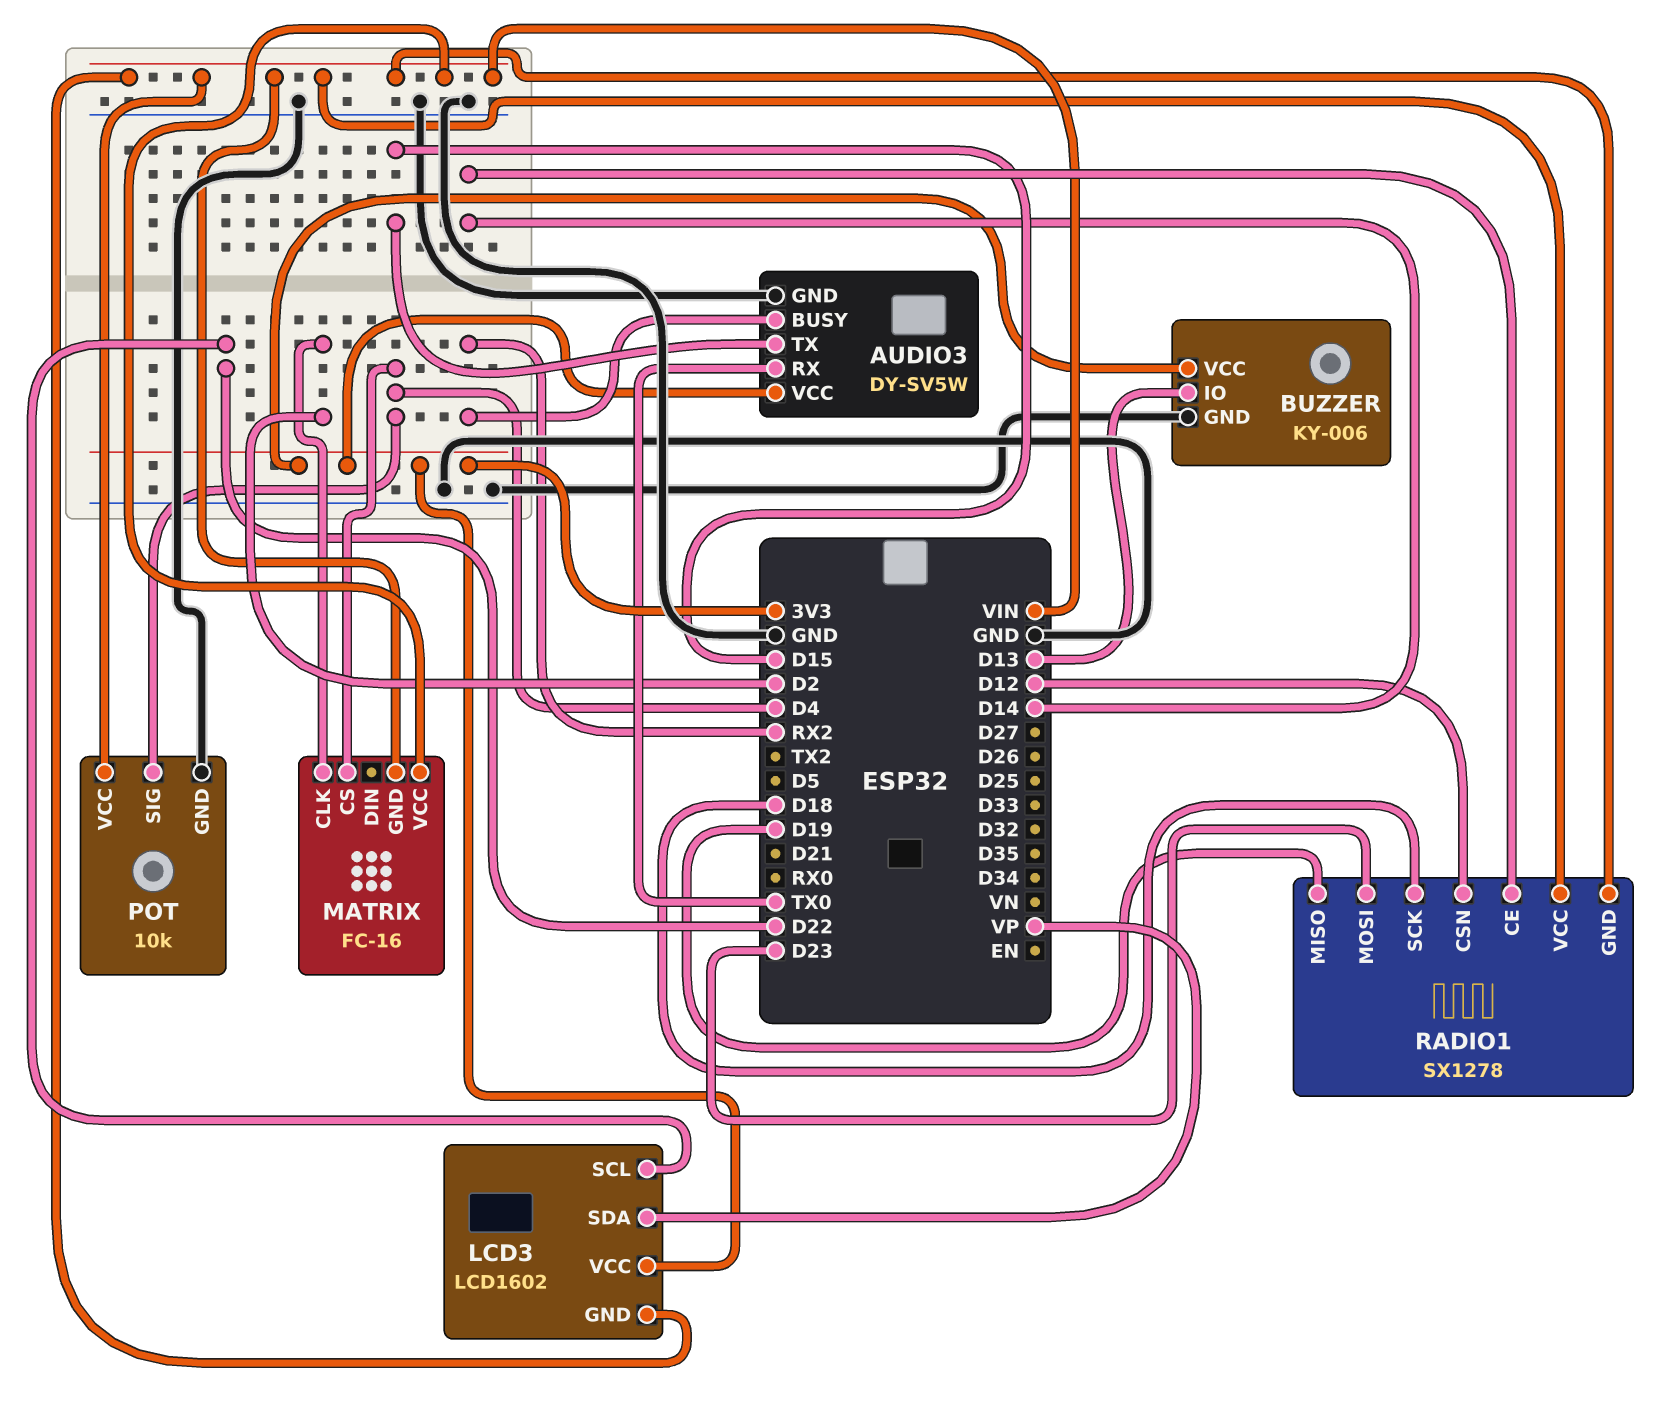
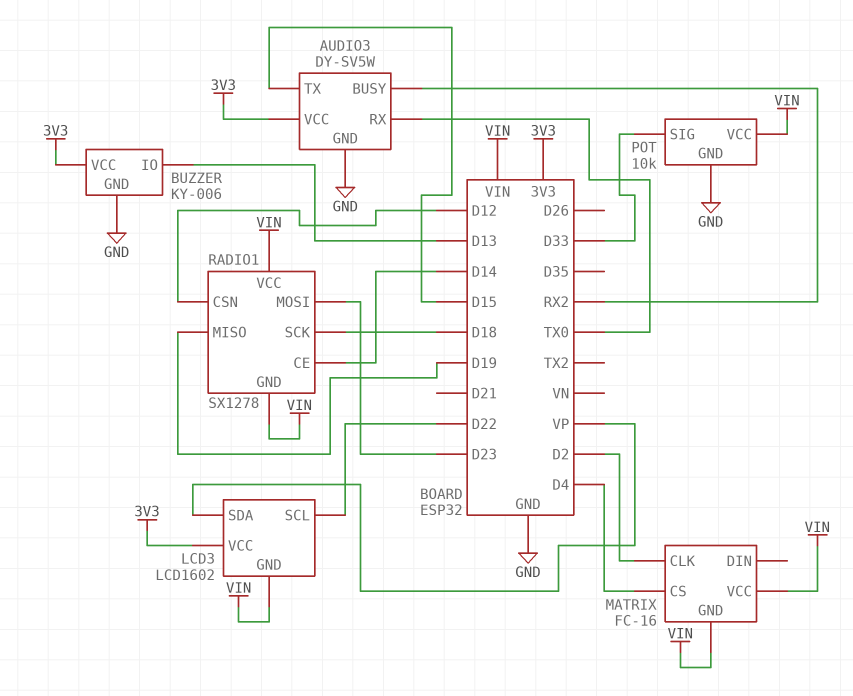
POT pin SIG: D4 -> D33

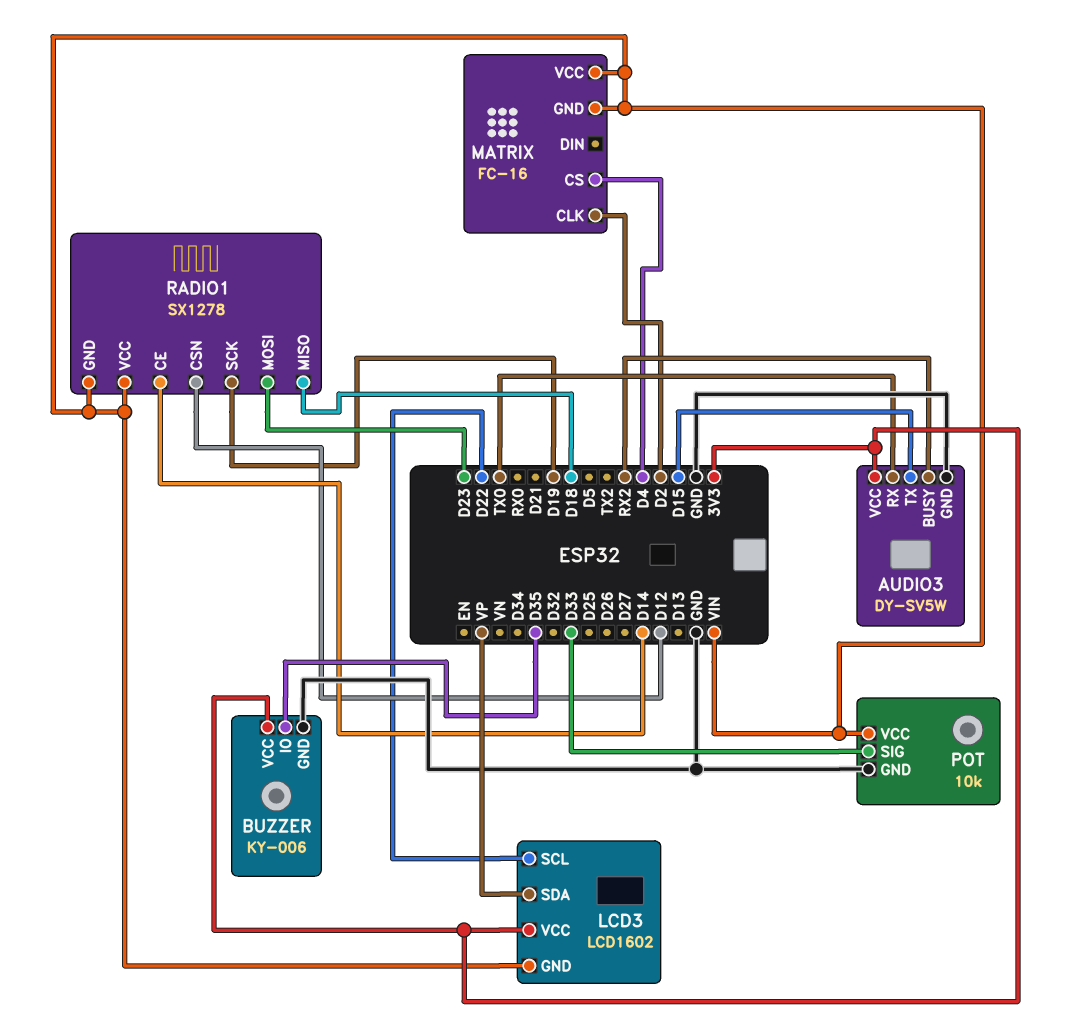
BUZZER pin IO: D13 -> D35
RADIO1 pin MISO: D19 -> D18
RADIO1 pin SCK: D18 -> D19

